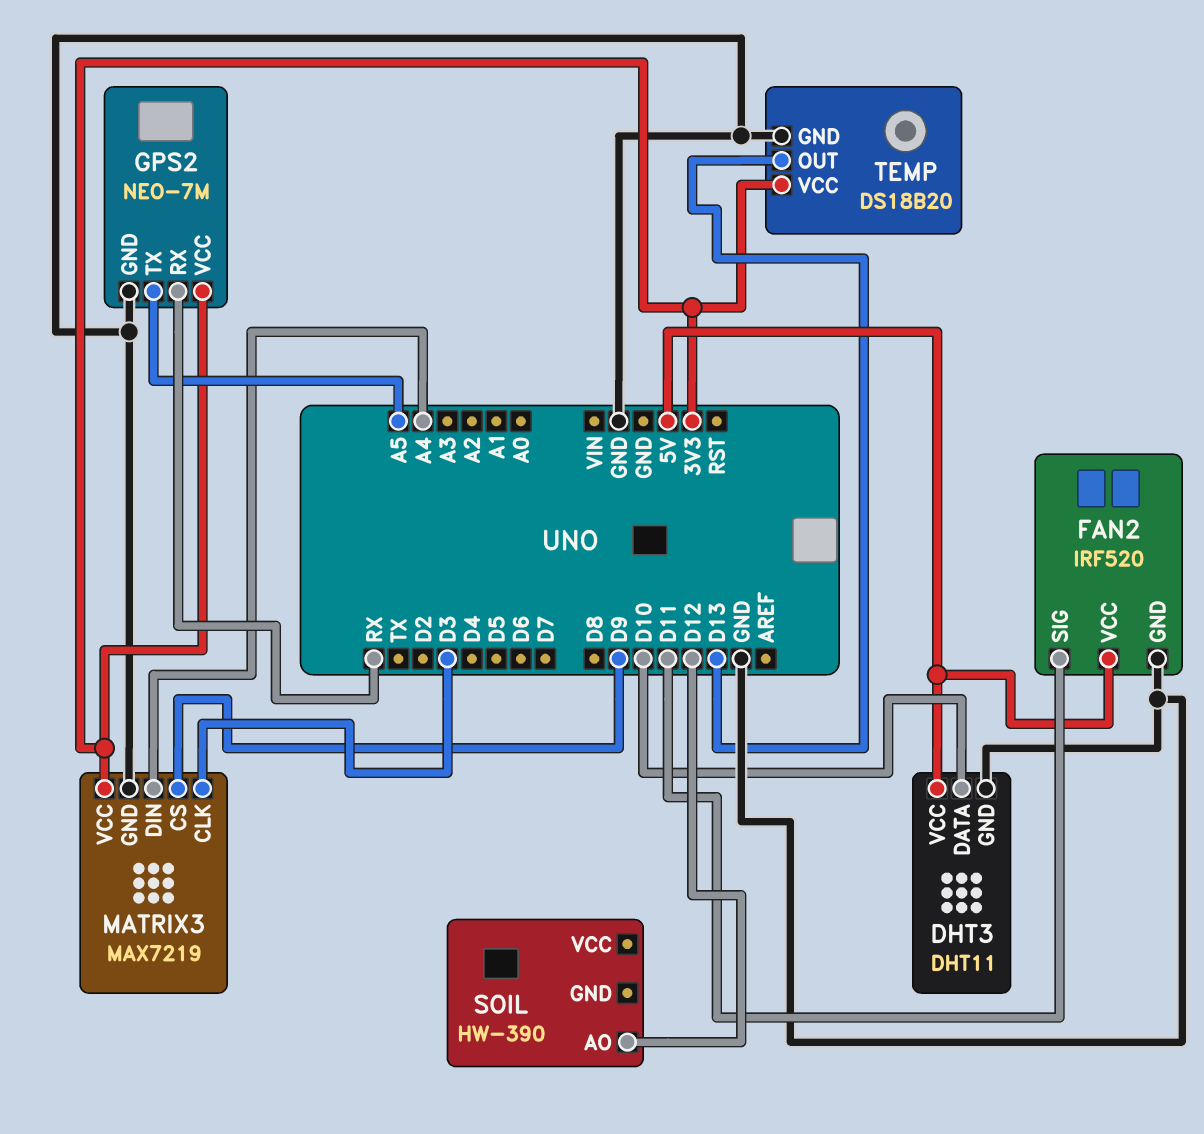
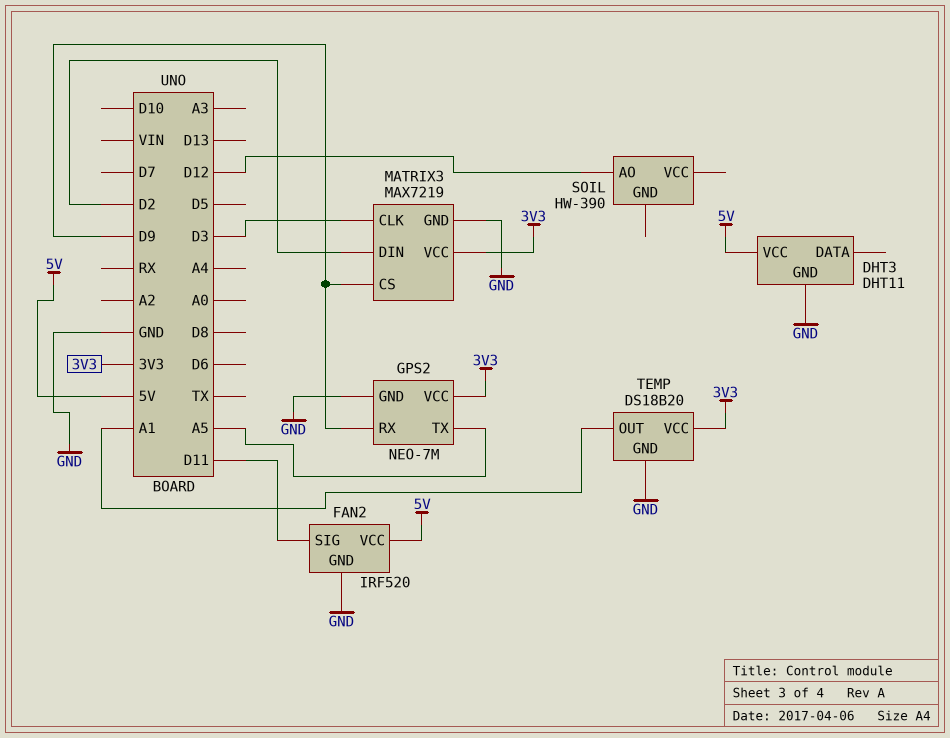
DHT3 pin DATA: D10 -> none
GPS2 pin RX: RX -> D9
MATRIX3 pin DIN: A4 -> D2
TEMP pin OUT: D13 -> A1

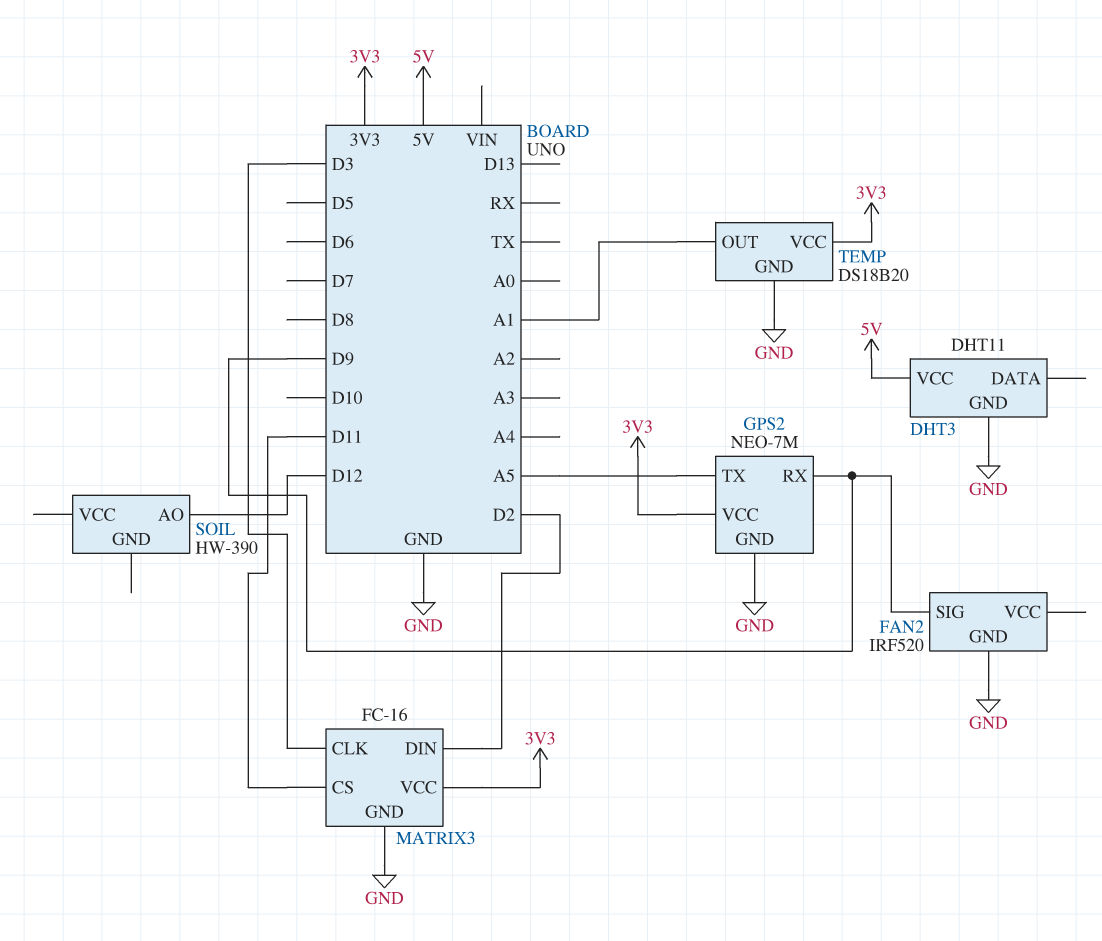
FAN2 pin SIG: D11 -> D9
FAN2 pin VCC: 5V -> none
MATRIX3: MAX7219 -> FC-16
MATRIX3 pin CS: D9 -> D11

